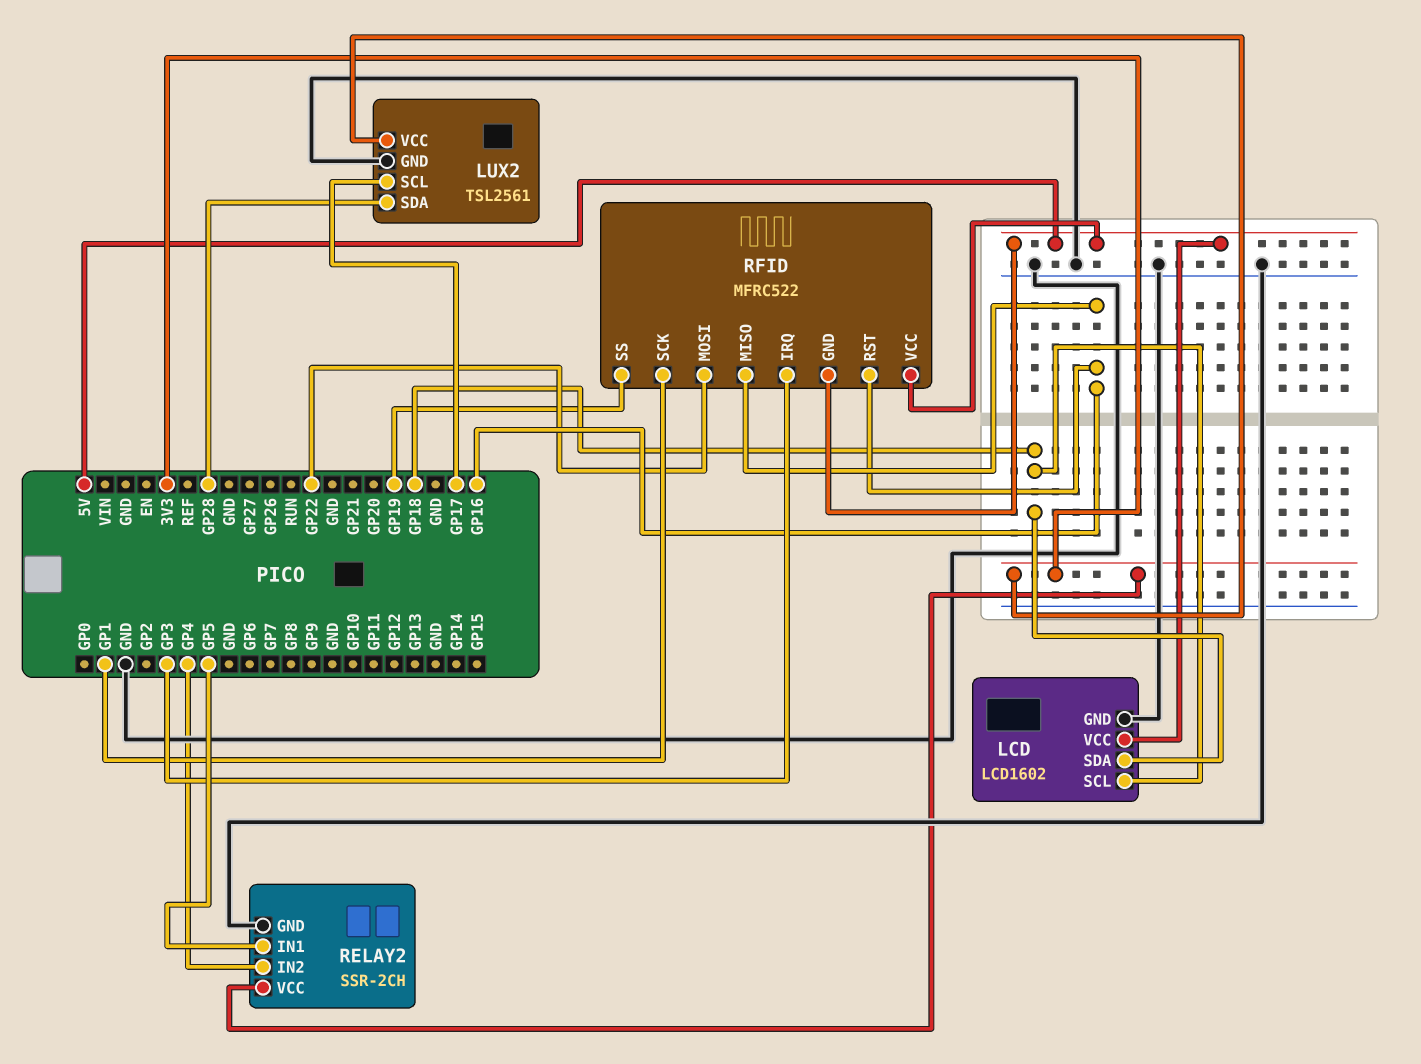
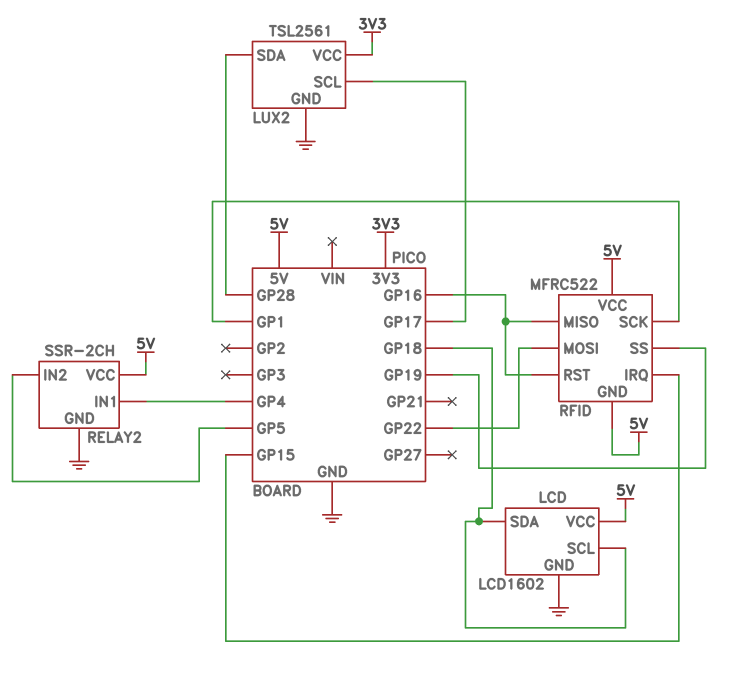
RELAY2 pin IN1: GP5 -> GP4
RELAY2 pin IN2: GP4 -> GP5
RELAY2 pin VCC: 3V3 -> 5V
RFID pin IRQ: GP3 -> GP15

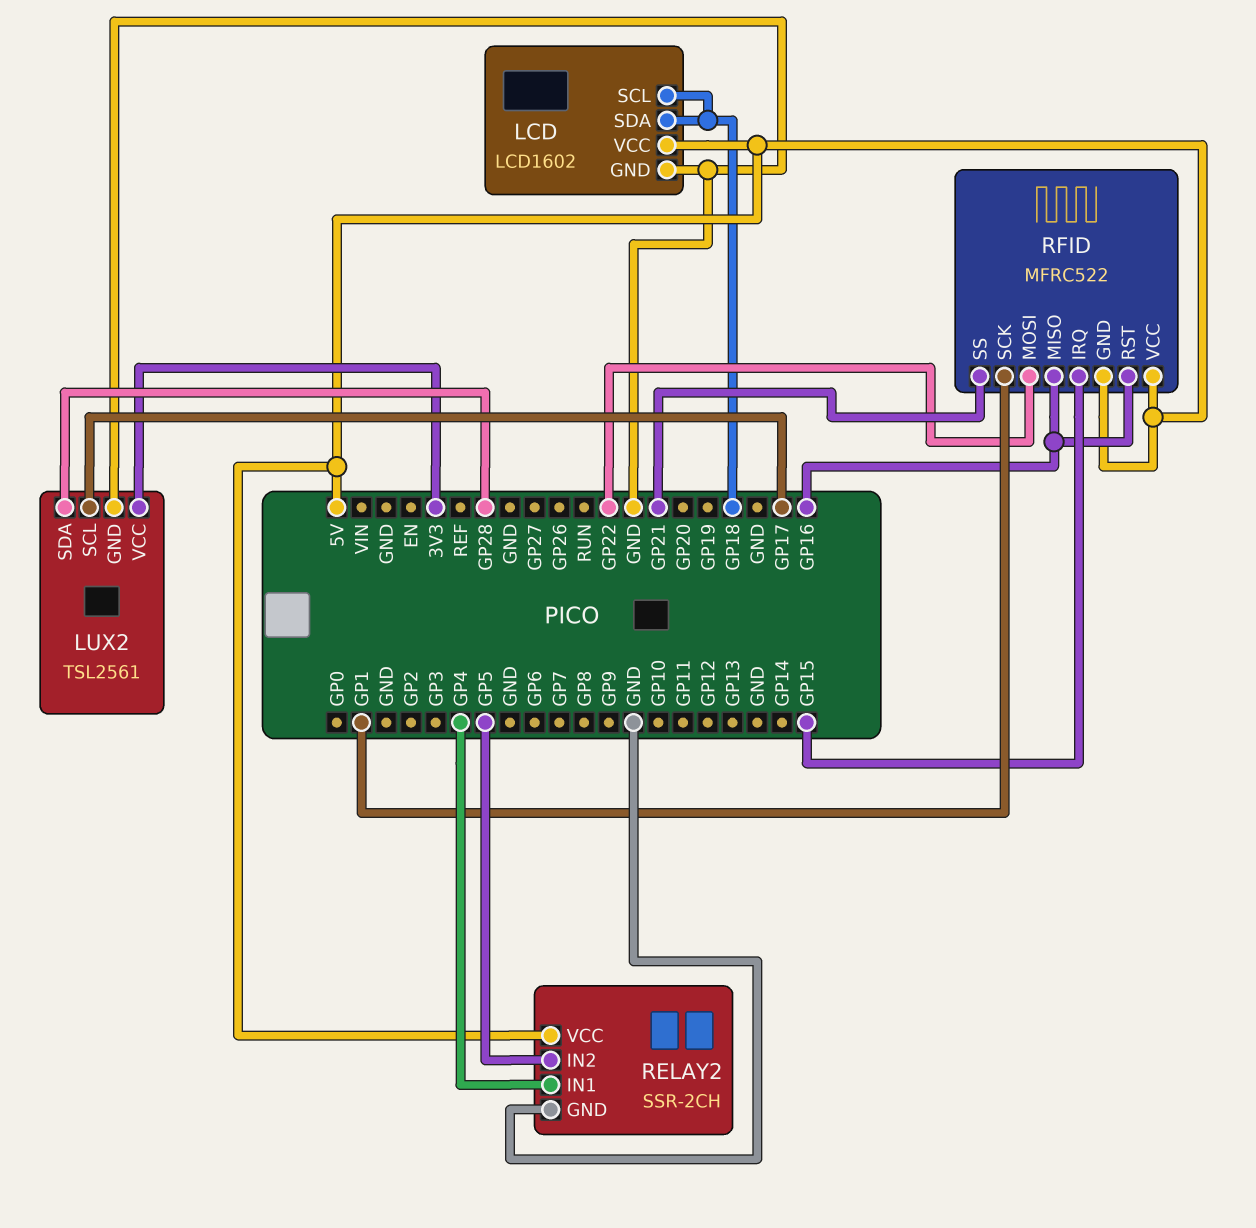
RFID pin SS: GP19 -> GP21

